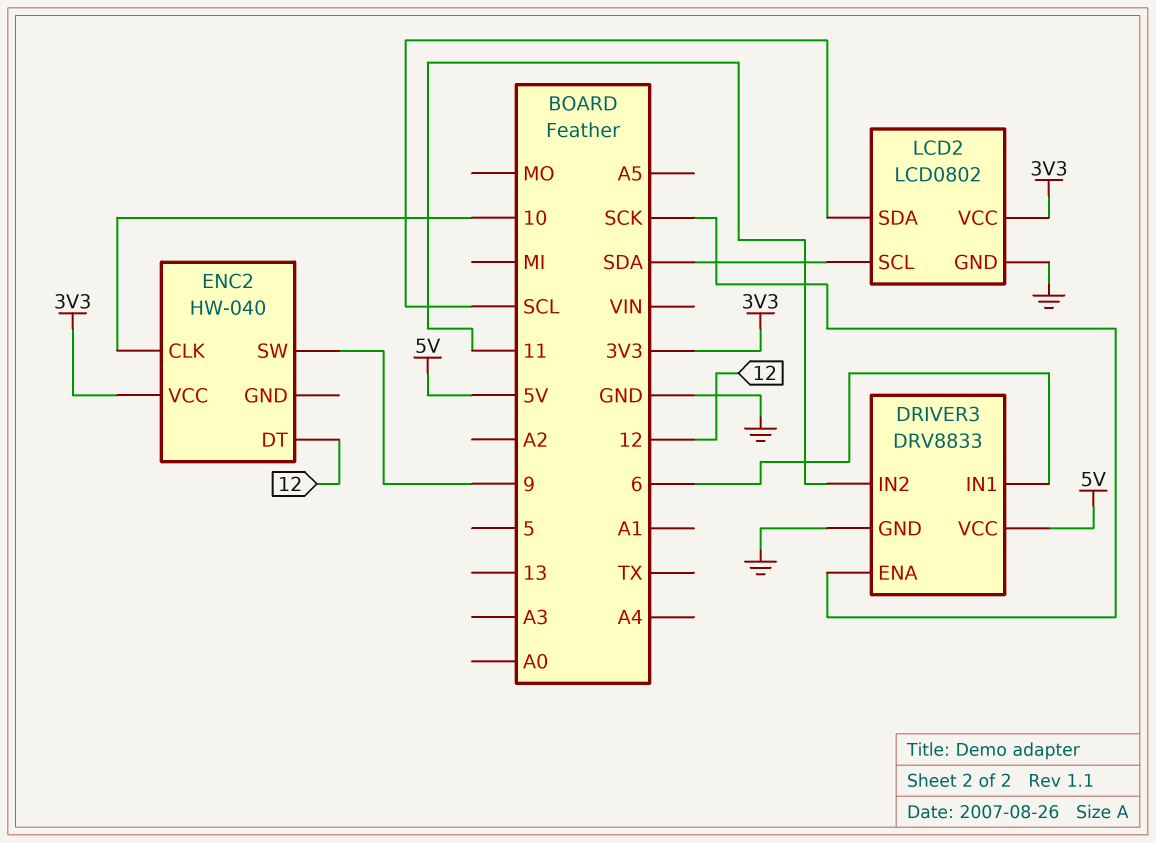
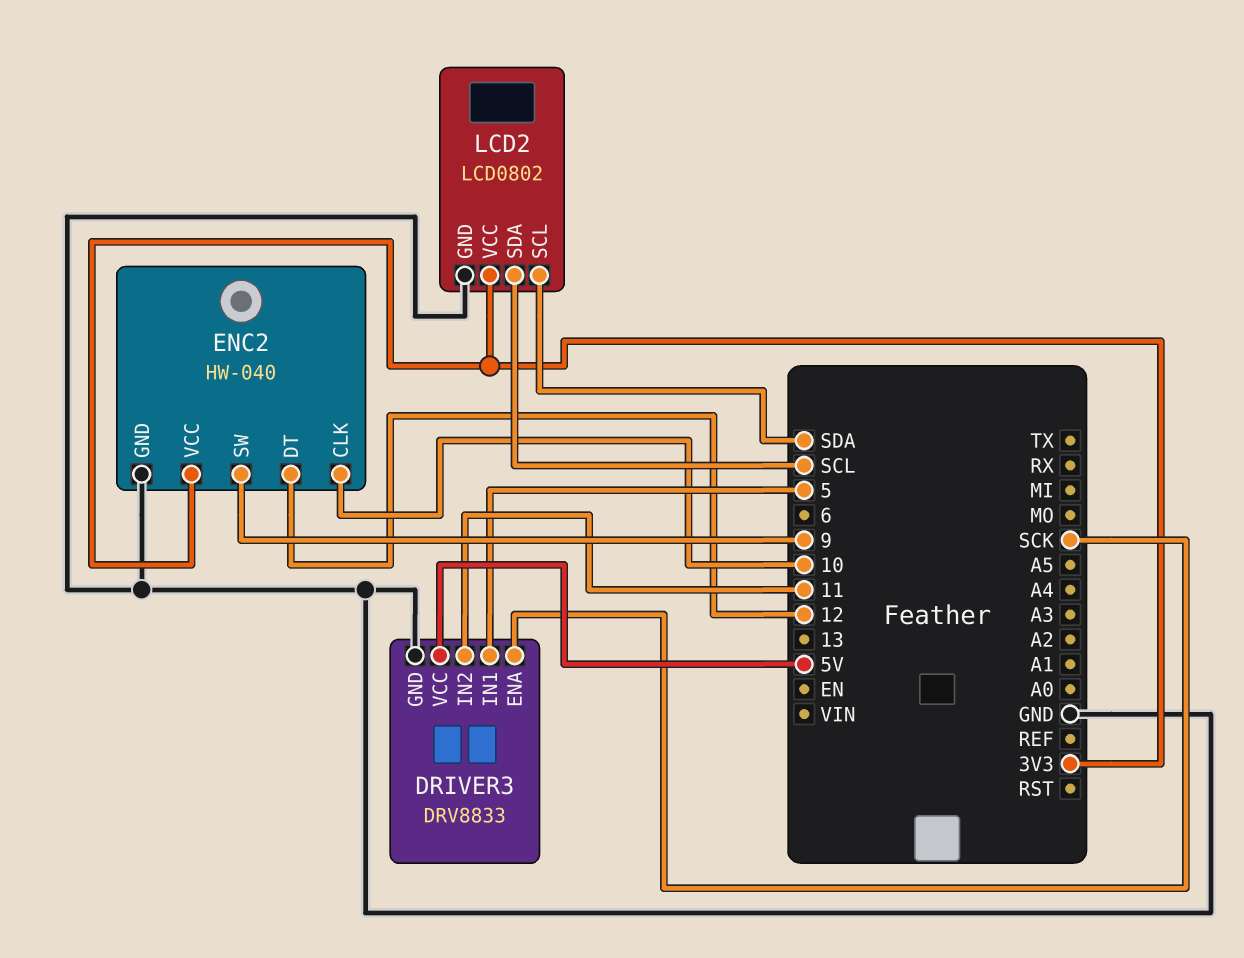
DRIVER3 pin IN1: 6 -> 5
ENC2 pin GND: none -> GND

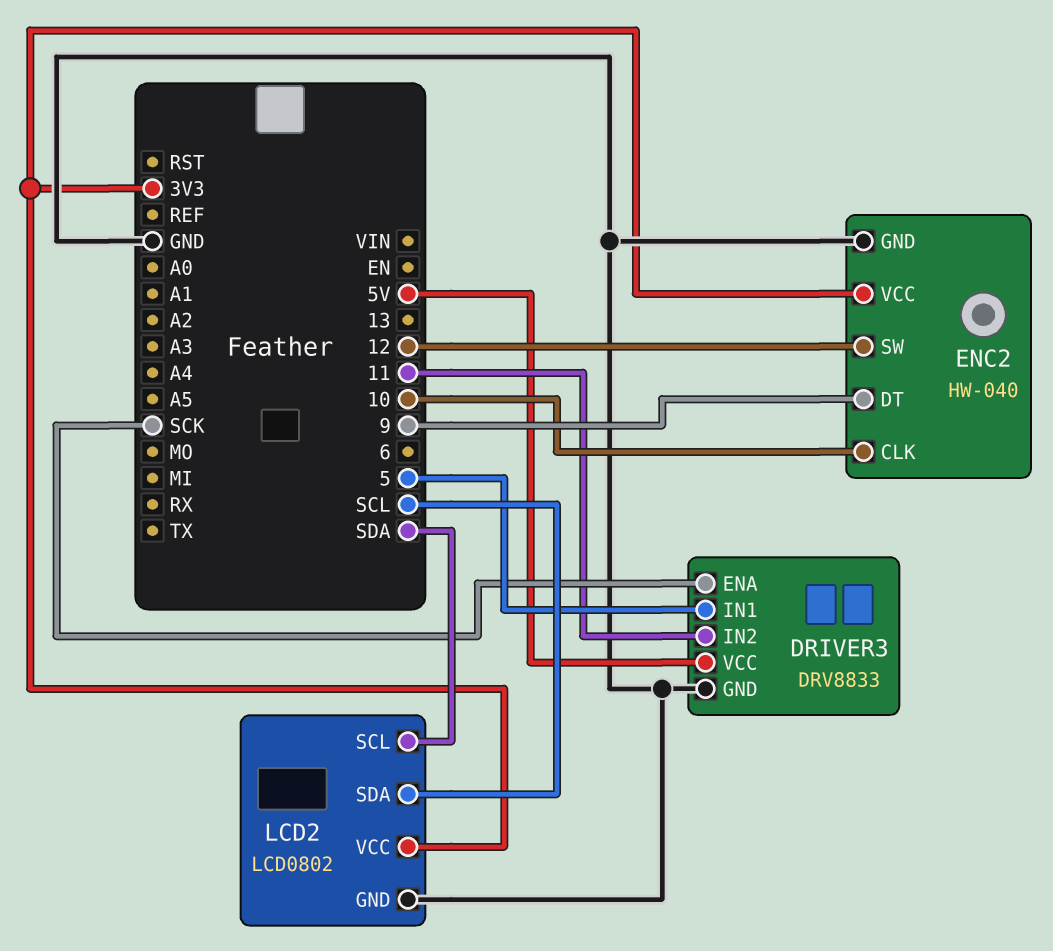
ENC2 pin DT: 12 -> 9
ENC2 pin SW: 9 -> 12

